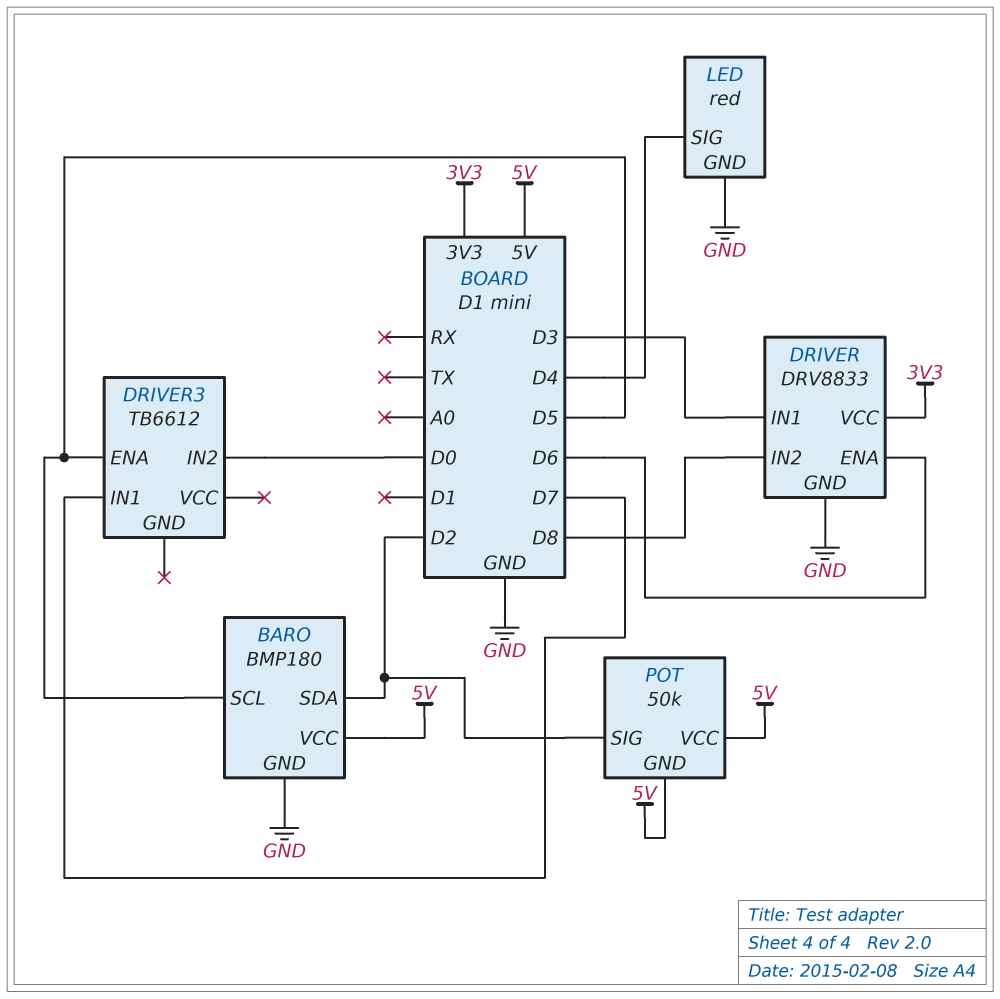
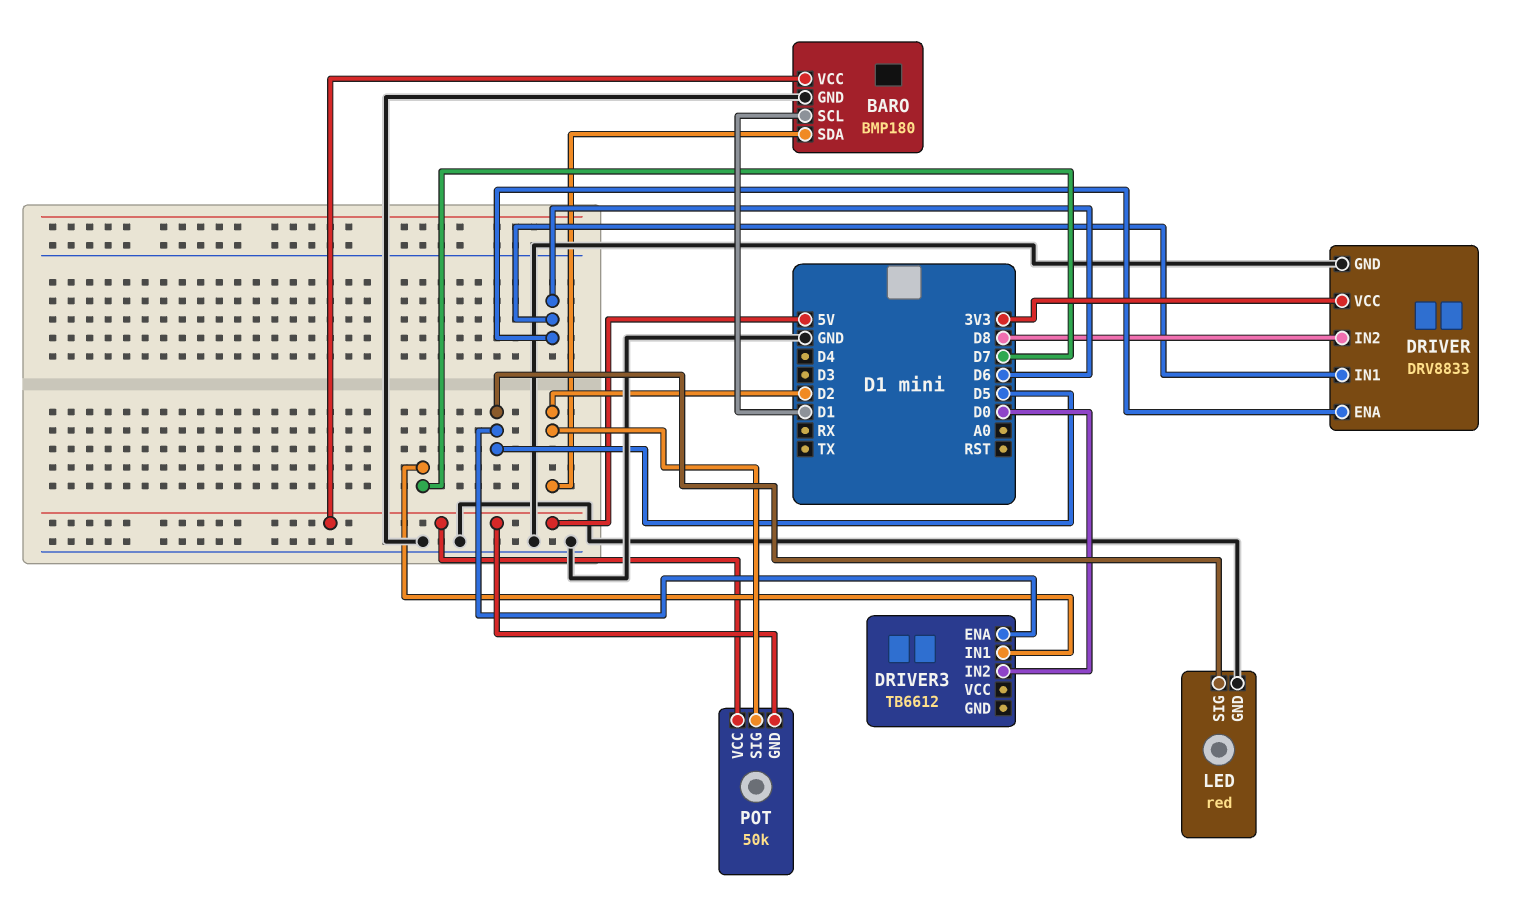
BARO pin SCL: D5 -> D1
DRIVER pin IN1: D3 -> D6
LED pin SIG: D4 -> D5

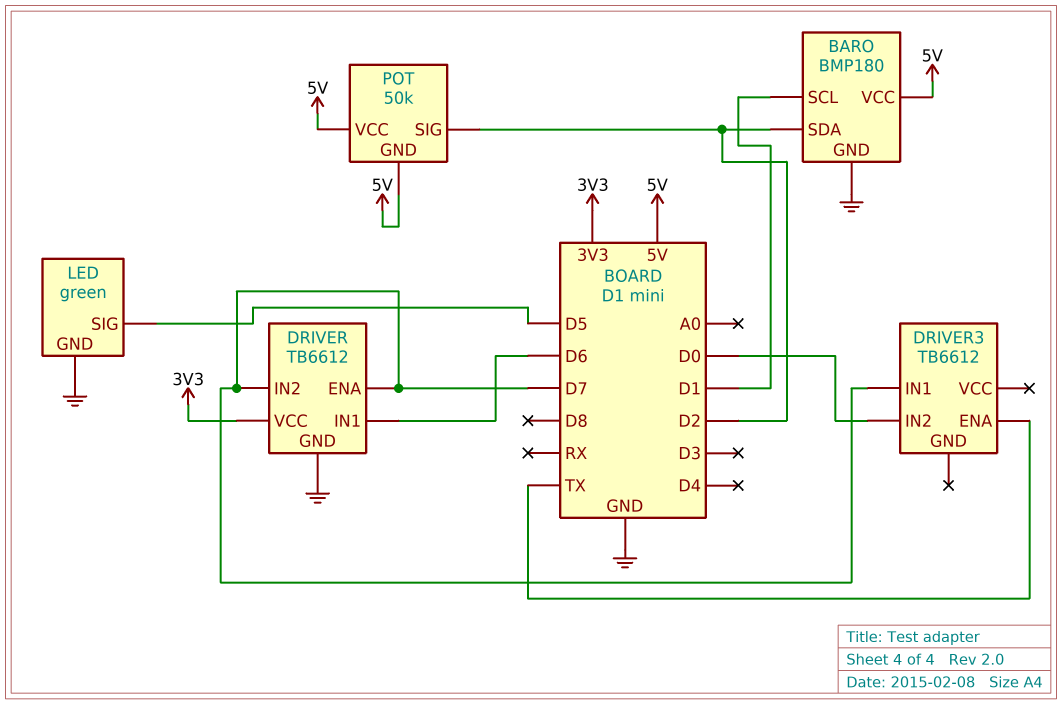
DRIVER: DRV8833 -> TB6612
DRIVER pin ENA: D6 -> D7
DRIVER pin IN2: D8 -> D7
DRIVER3 pin ENA: D5 -> TX
LED: red -> green

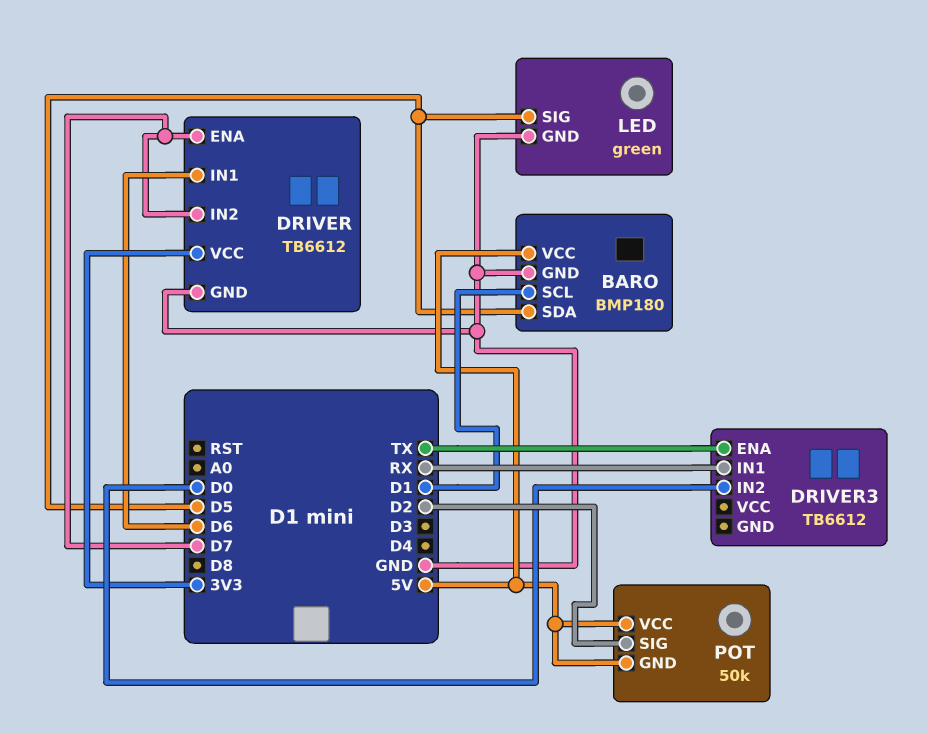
BARO pin SDA: D2 -> D5
DRIVER3 pin IN1: D7 -> RX

